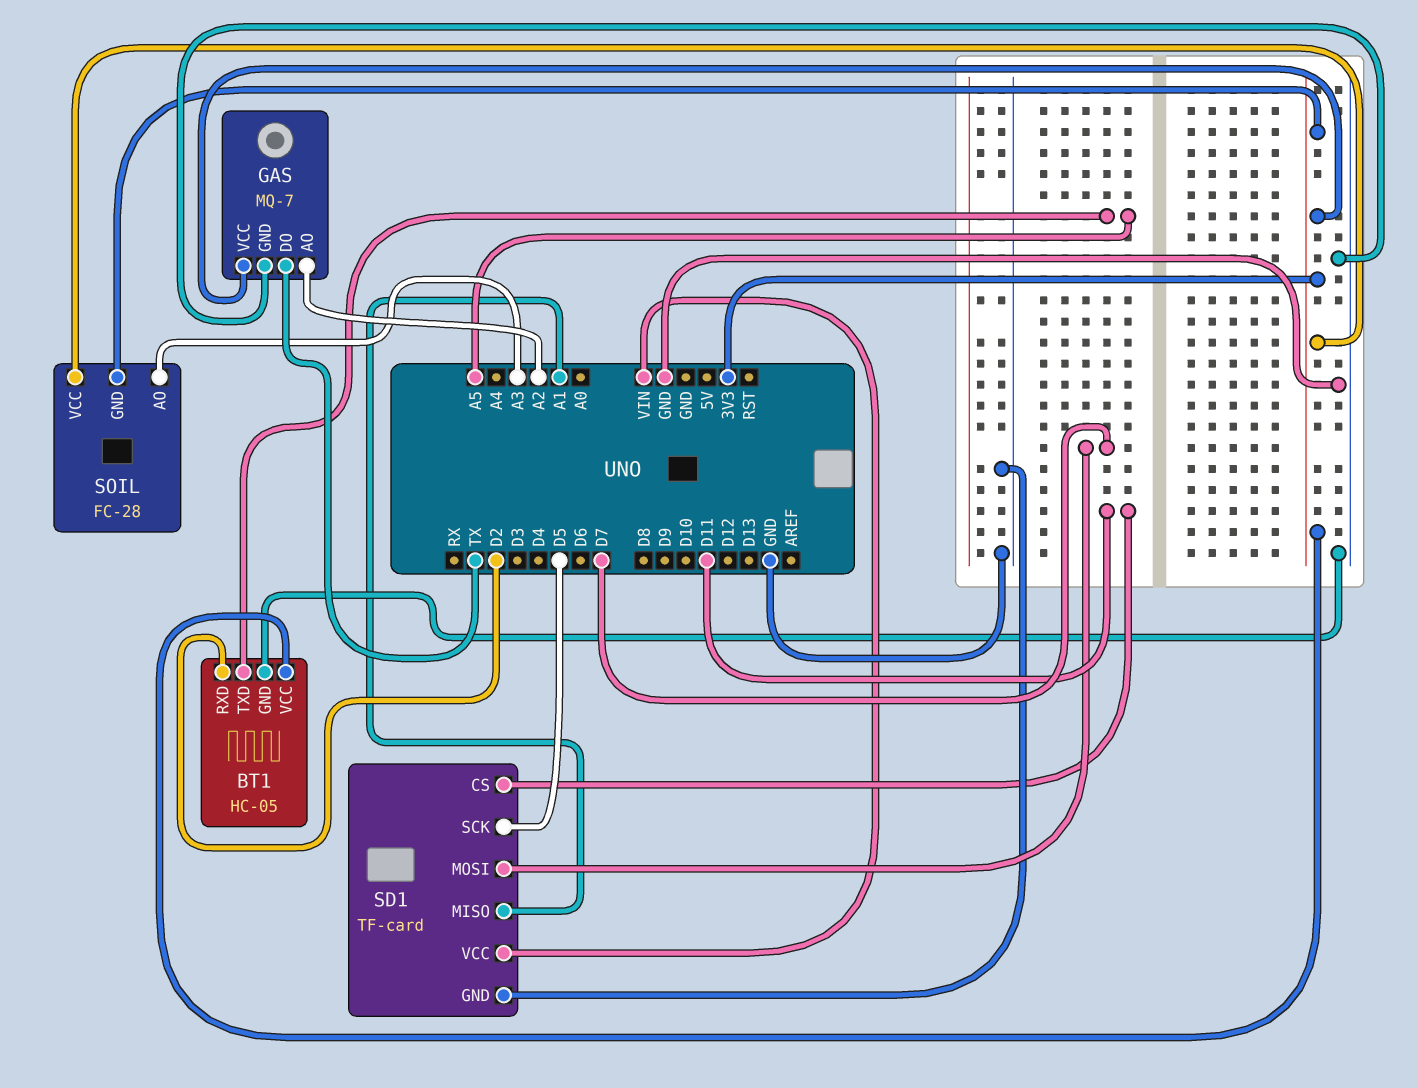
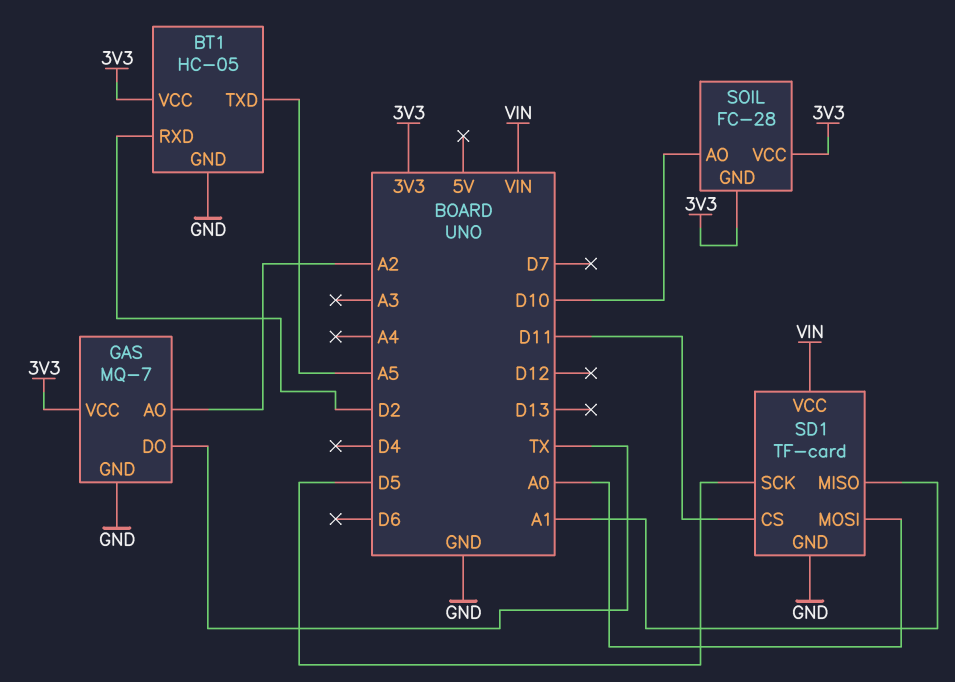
SD1 pin MOSI: D7 -> A0
SOIL pin AO: A3 -> D10

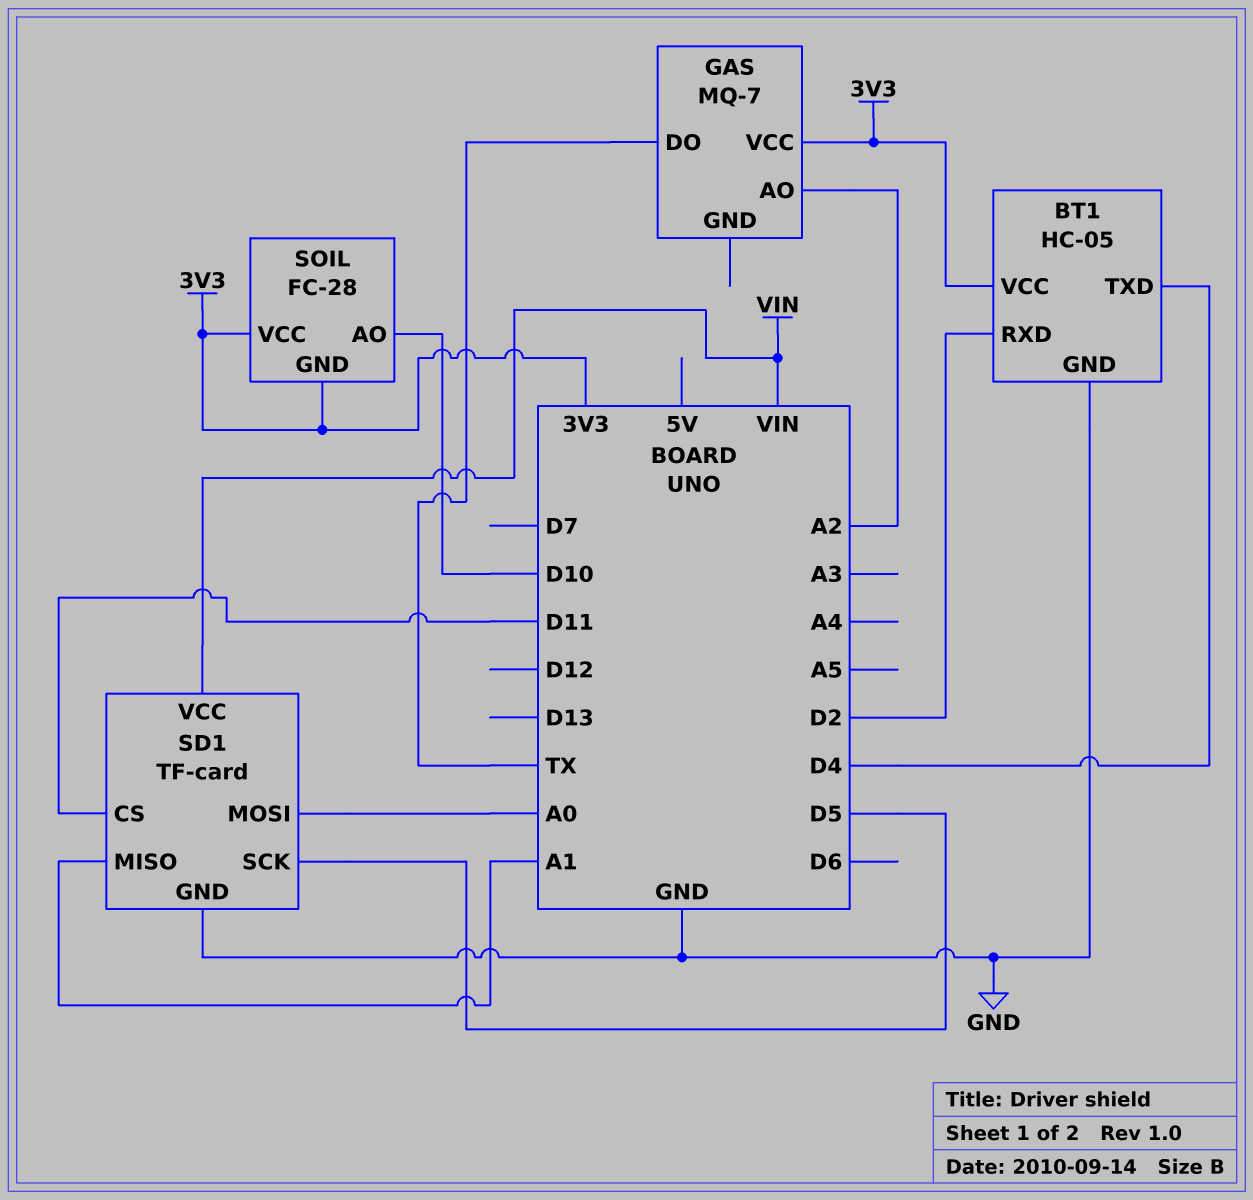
BT1 pin TXD: A5 -> D4
GAS pin GND: GND -> none

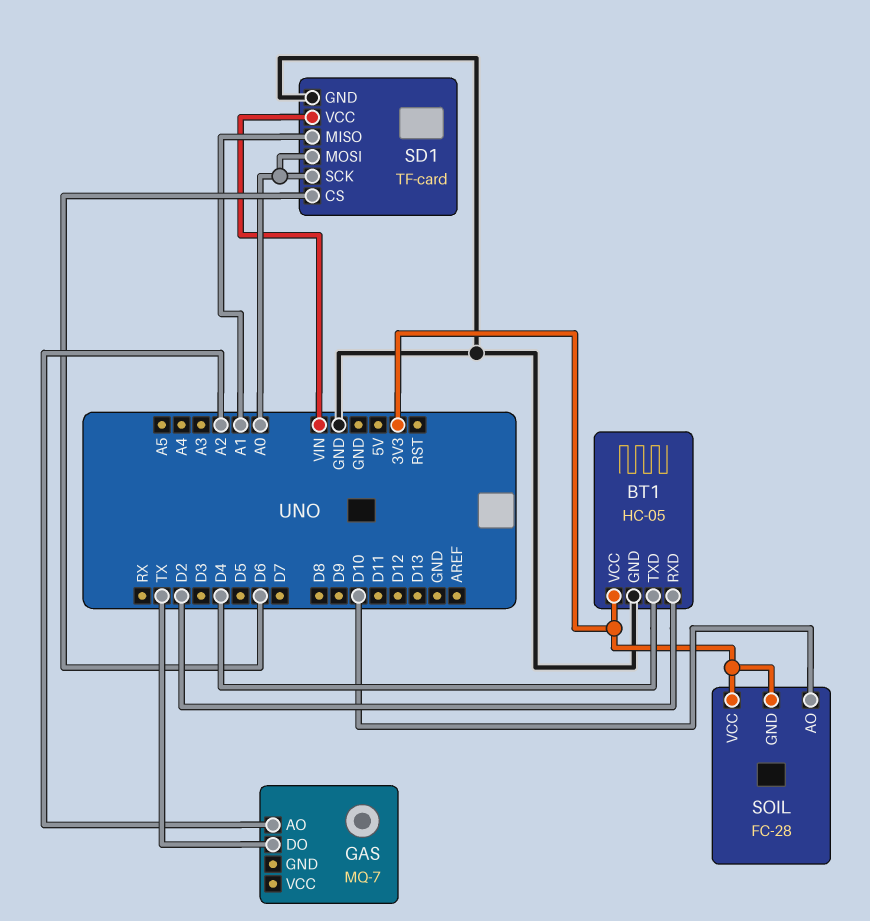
GAS pin VCC: 3V3 -> none
SD1 pin CS: D11 -> D6
SD1 pin SCK: D5 -> A0

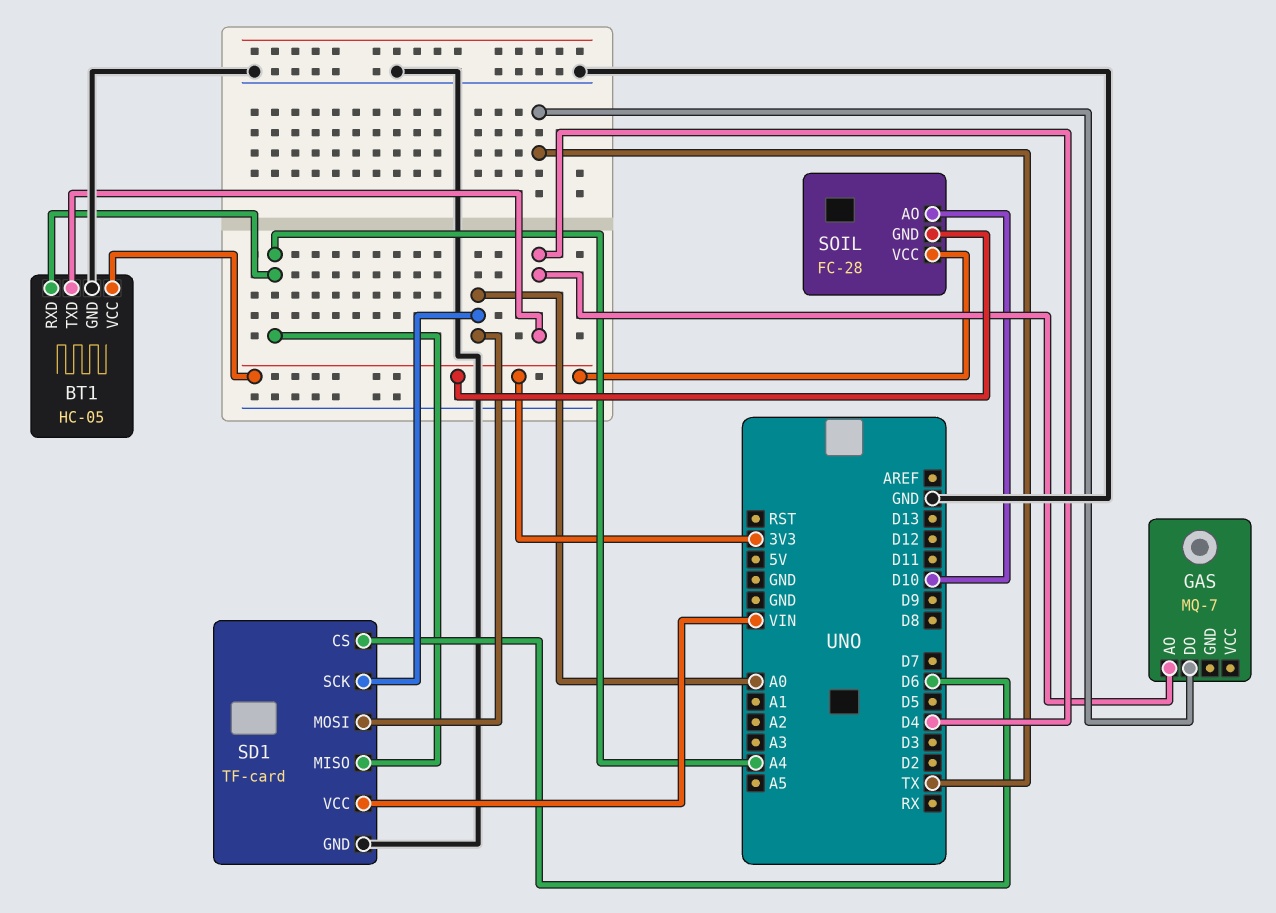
BT1 pin RXD: D2 -> A4
GAS pin AO: A2 -> D4
SD1 pin MISO: A1 -> A4

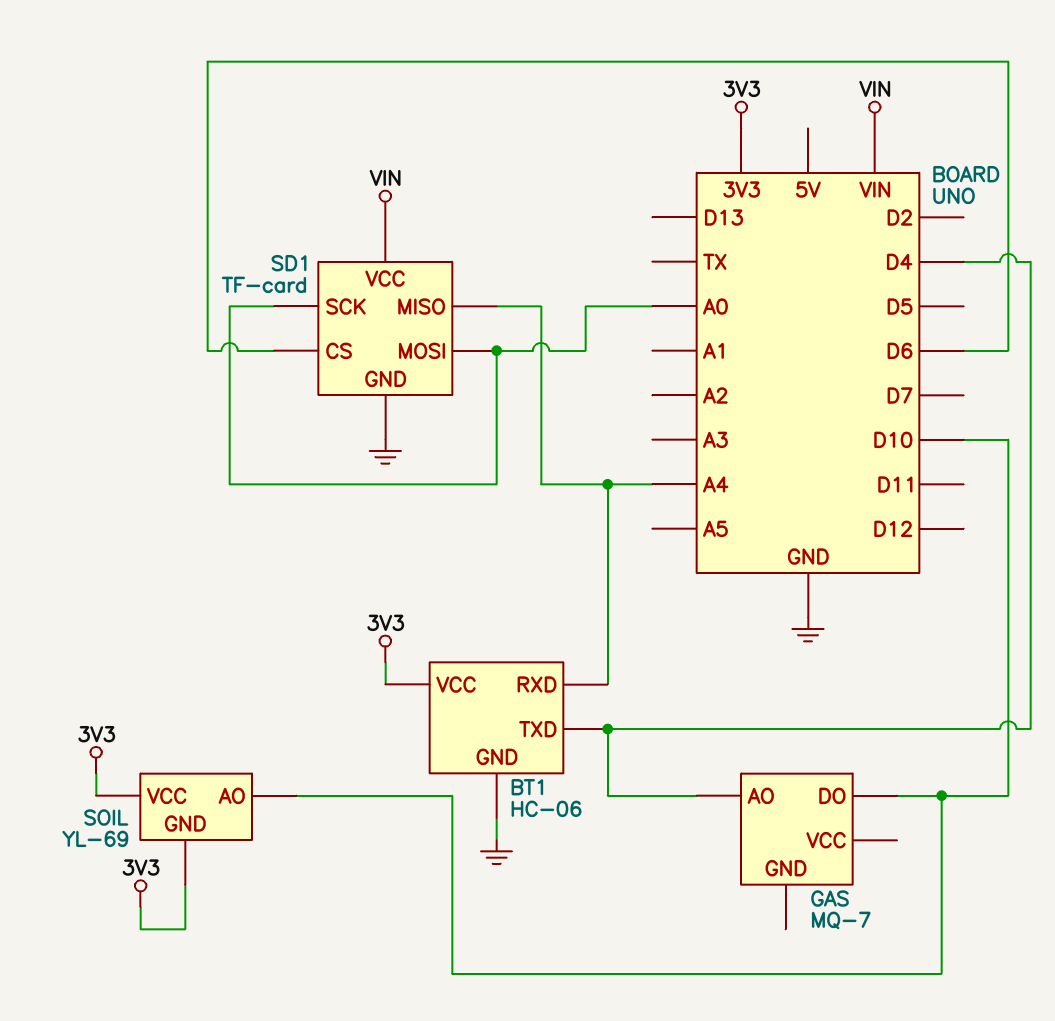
BT1: HC-05 -> HC-06
GAS pin DO: TX -> D10
SOIL: FC-28 -> YL-69

